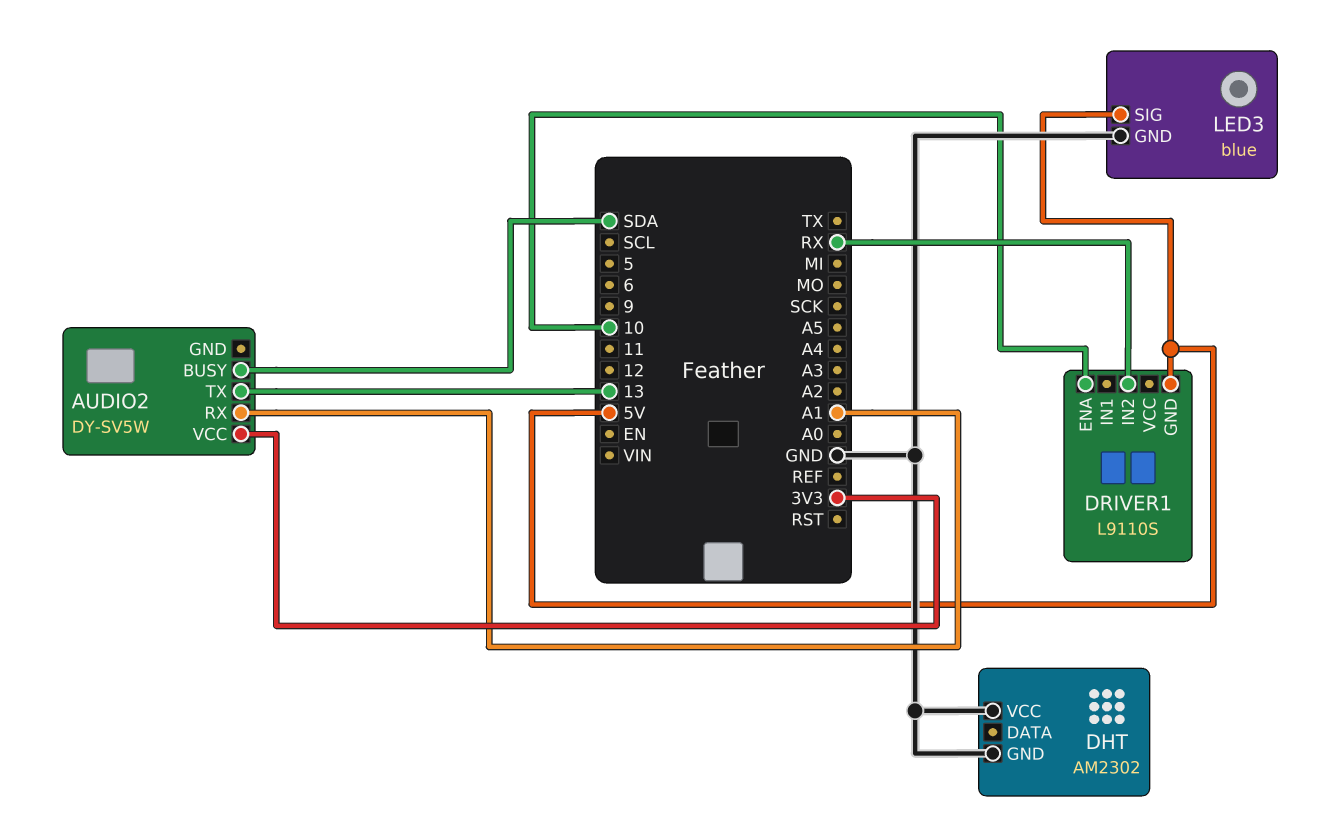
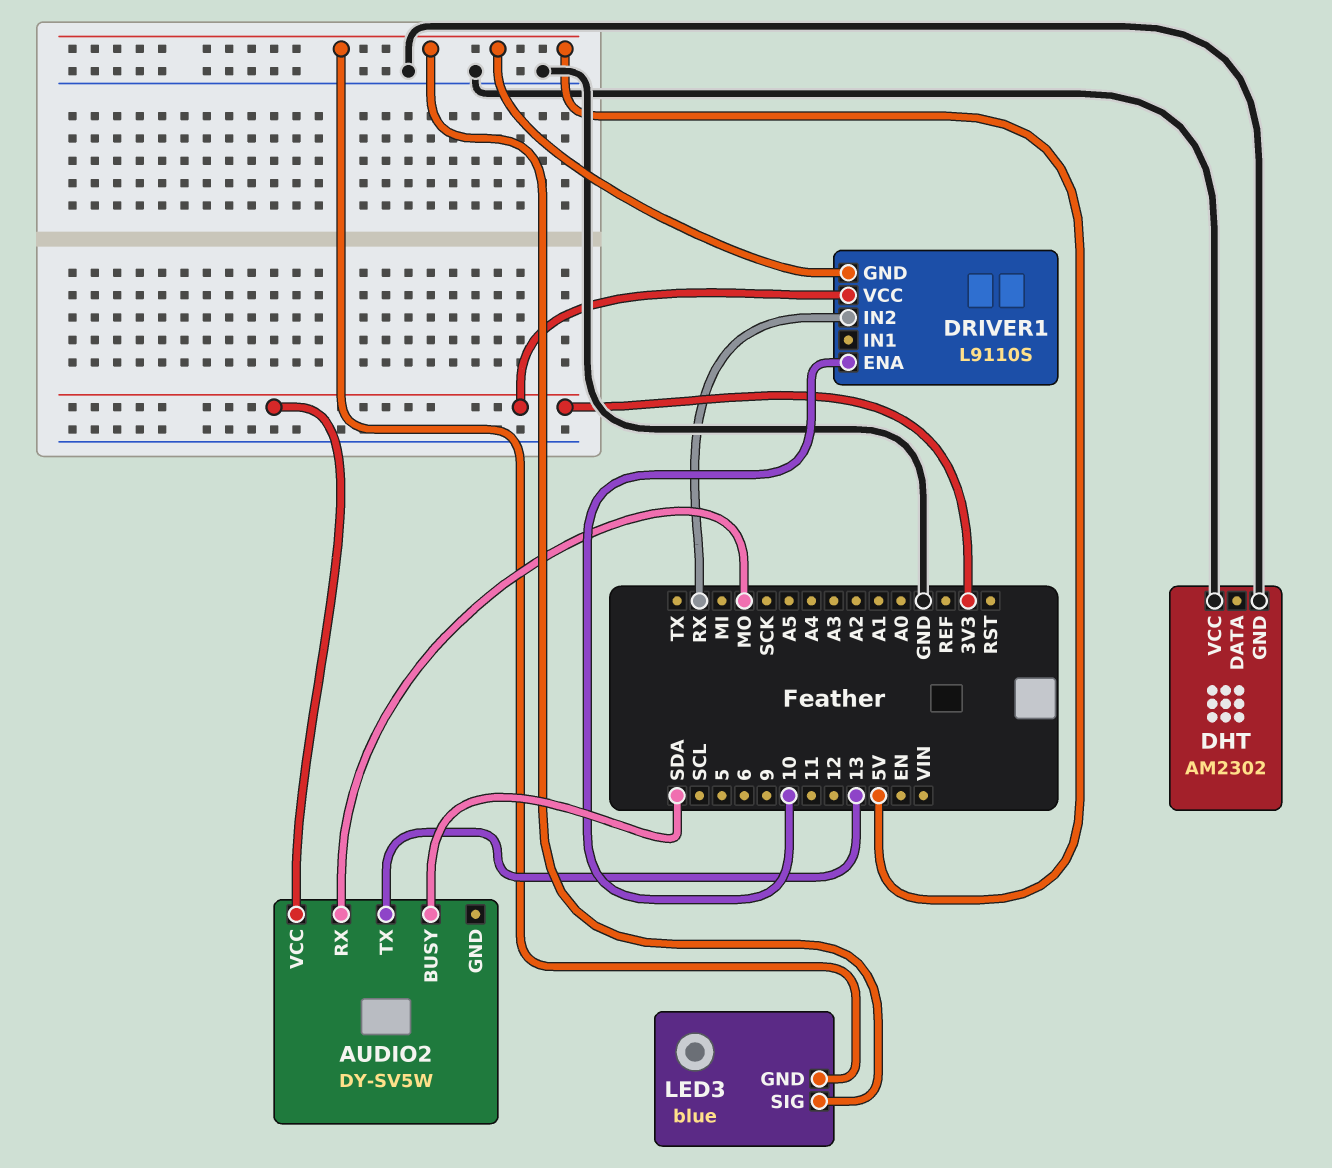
AUDIO2 pin RX: A1 -> MO
DRIVER1 pin VCC: none -> 3V3
LED3 pin GND: GND -> 5V

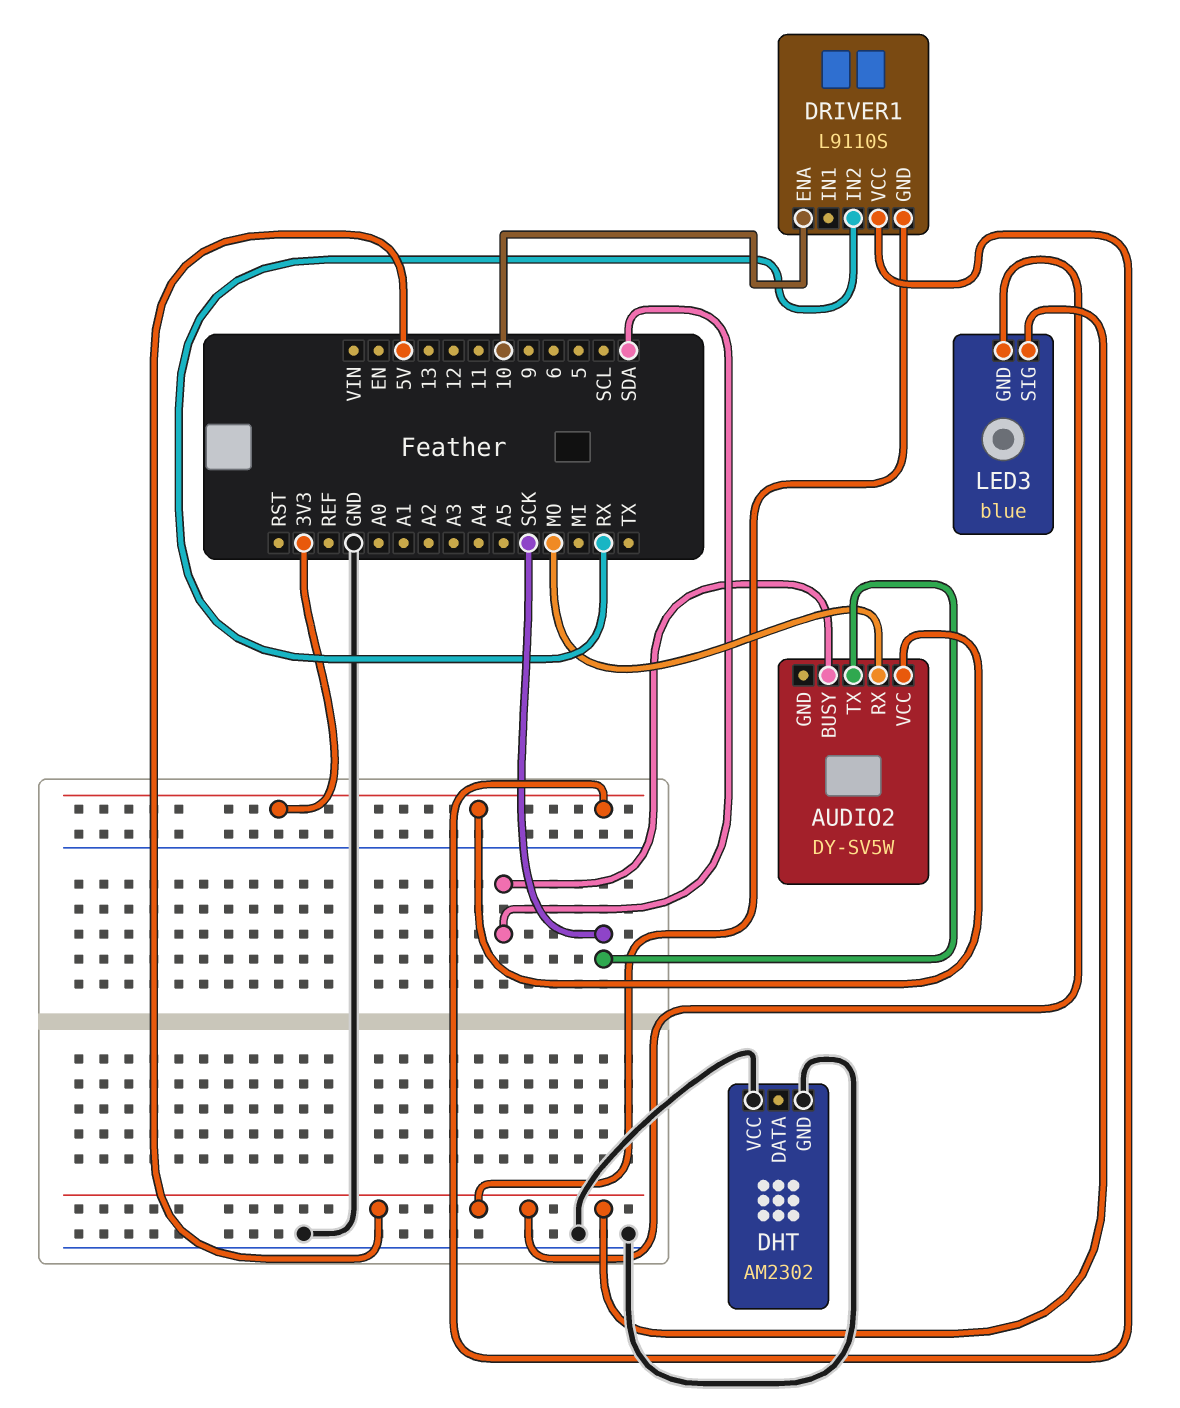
AUDIO2 pin TX: 13 -> SCK

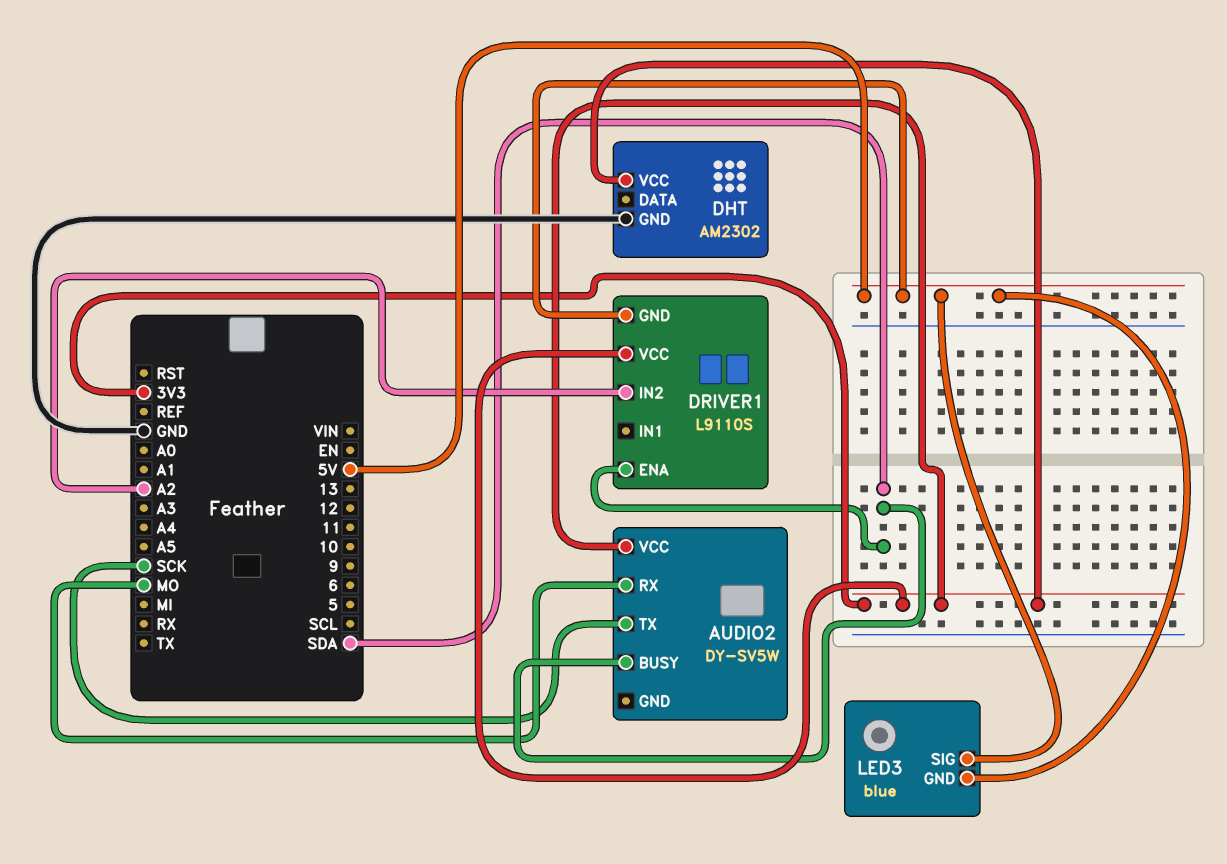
DHT pin VCC: GND -> 3V3
DRIVER1 pin ENA: 10 -> SDA
DRIVER1 pin IN2: RX -> A2

